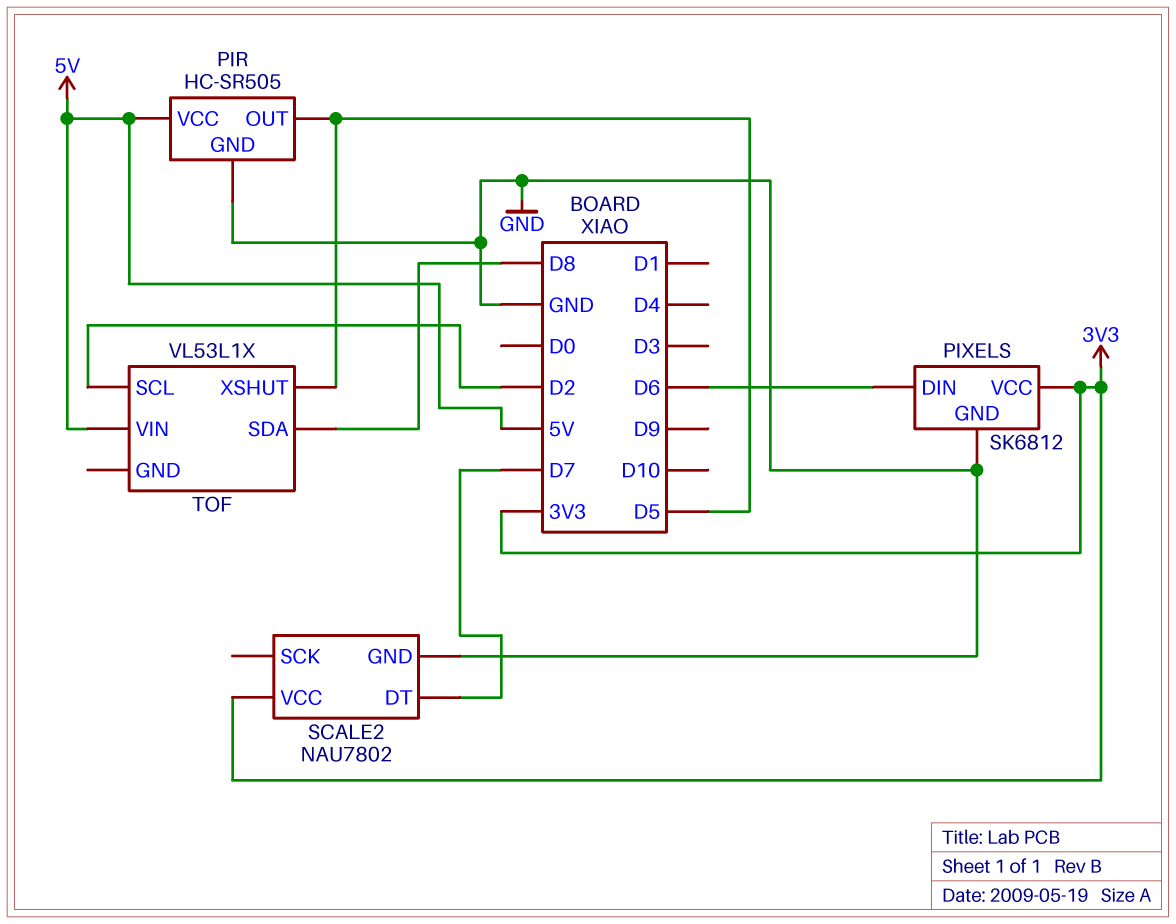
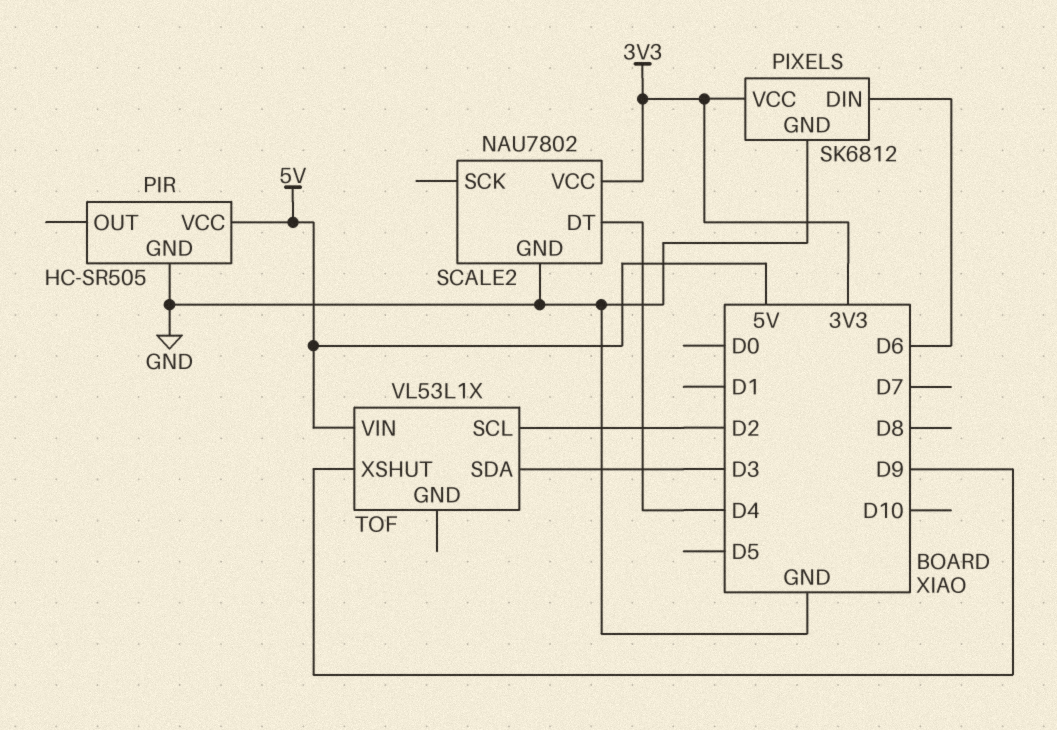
PIR pin OUT: D5 -> none
SCALE2 pin DT: D7 -> D4
TOF pin SDA: D8 -> D3
TOF pin XSHUT: D5 -> D9

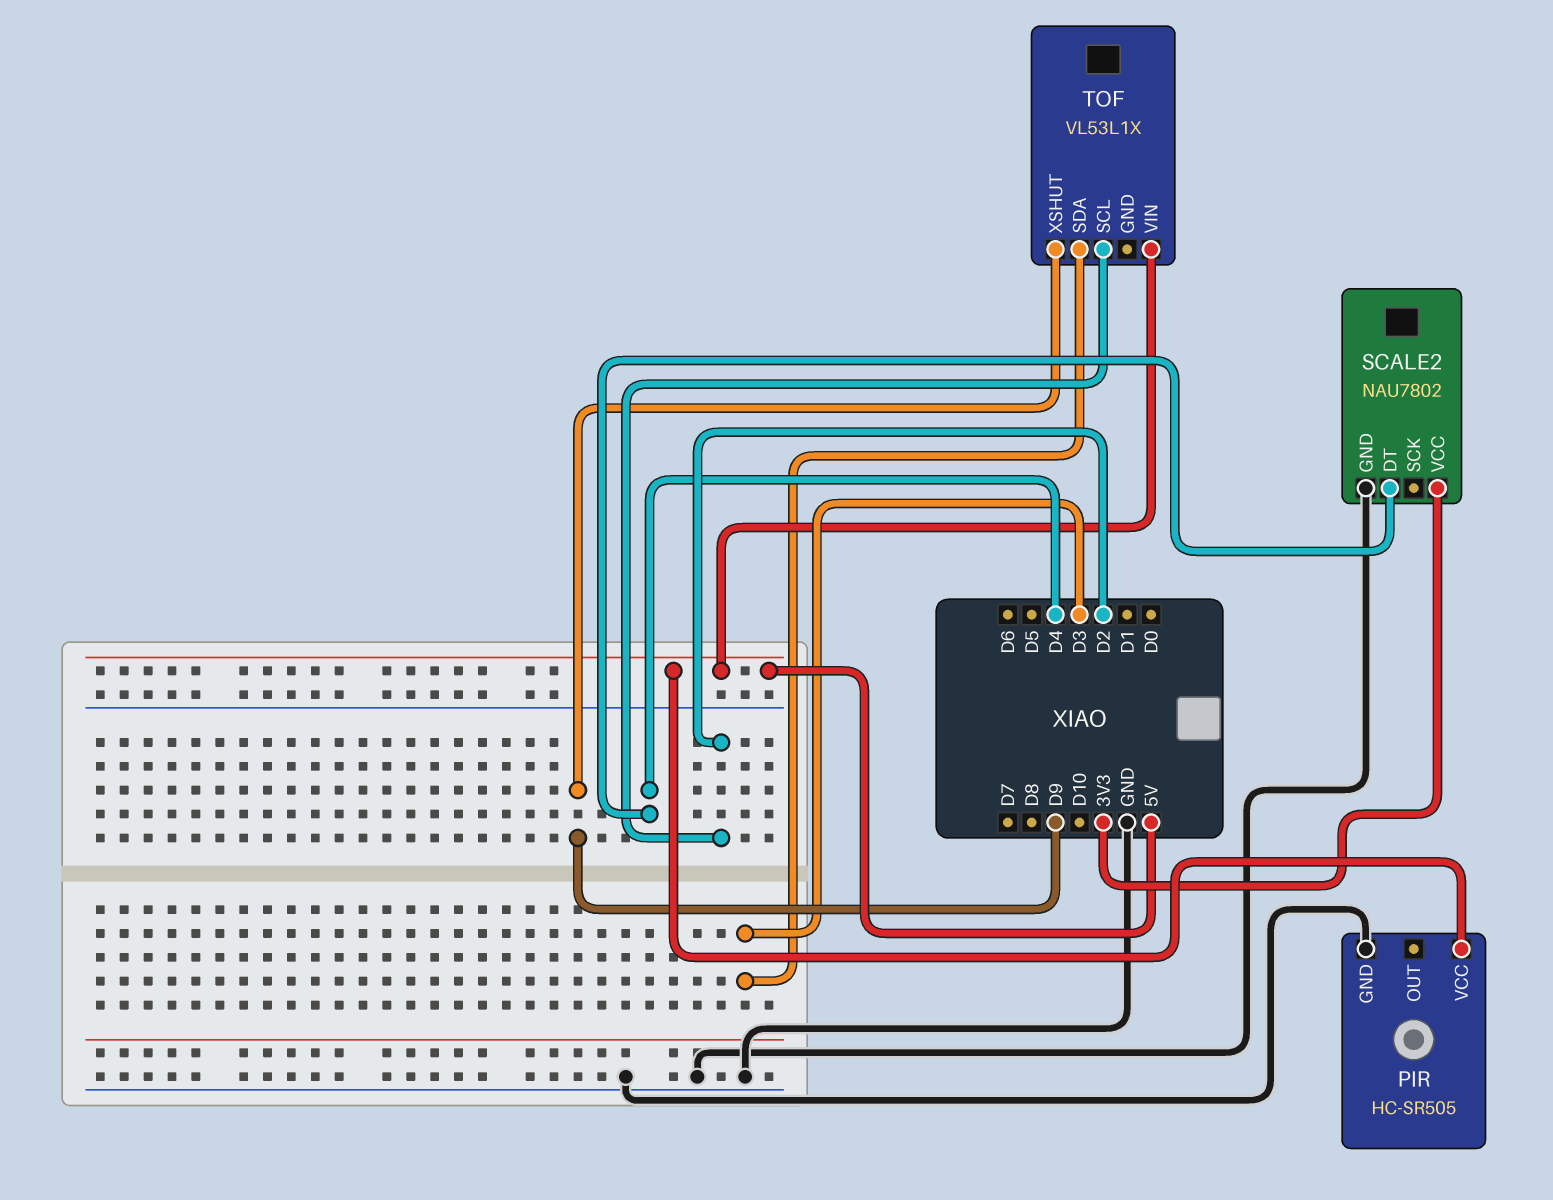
PIXELS: SK6812 -> none
PIXELS pin DIN: D6 -> none
PIXELS pin GND: GND -> none
PIXELS pin VCC: 3V3 -> none

